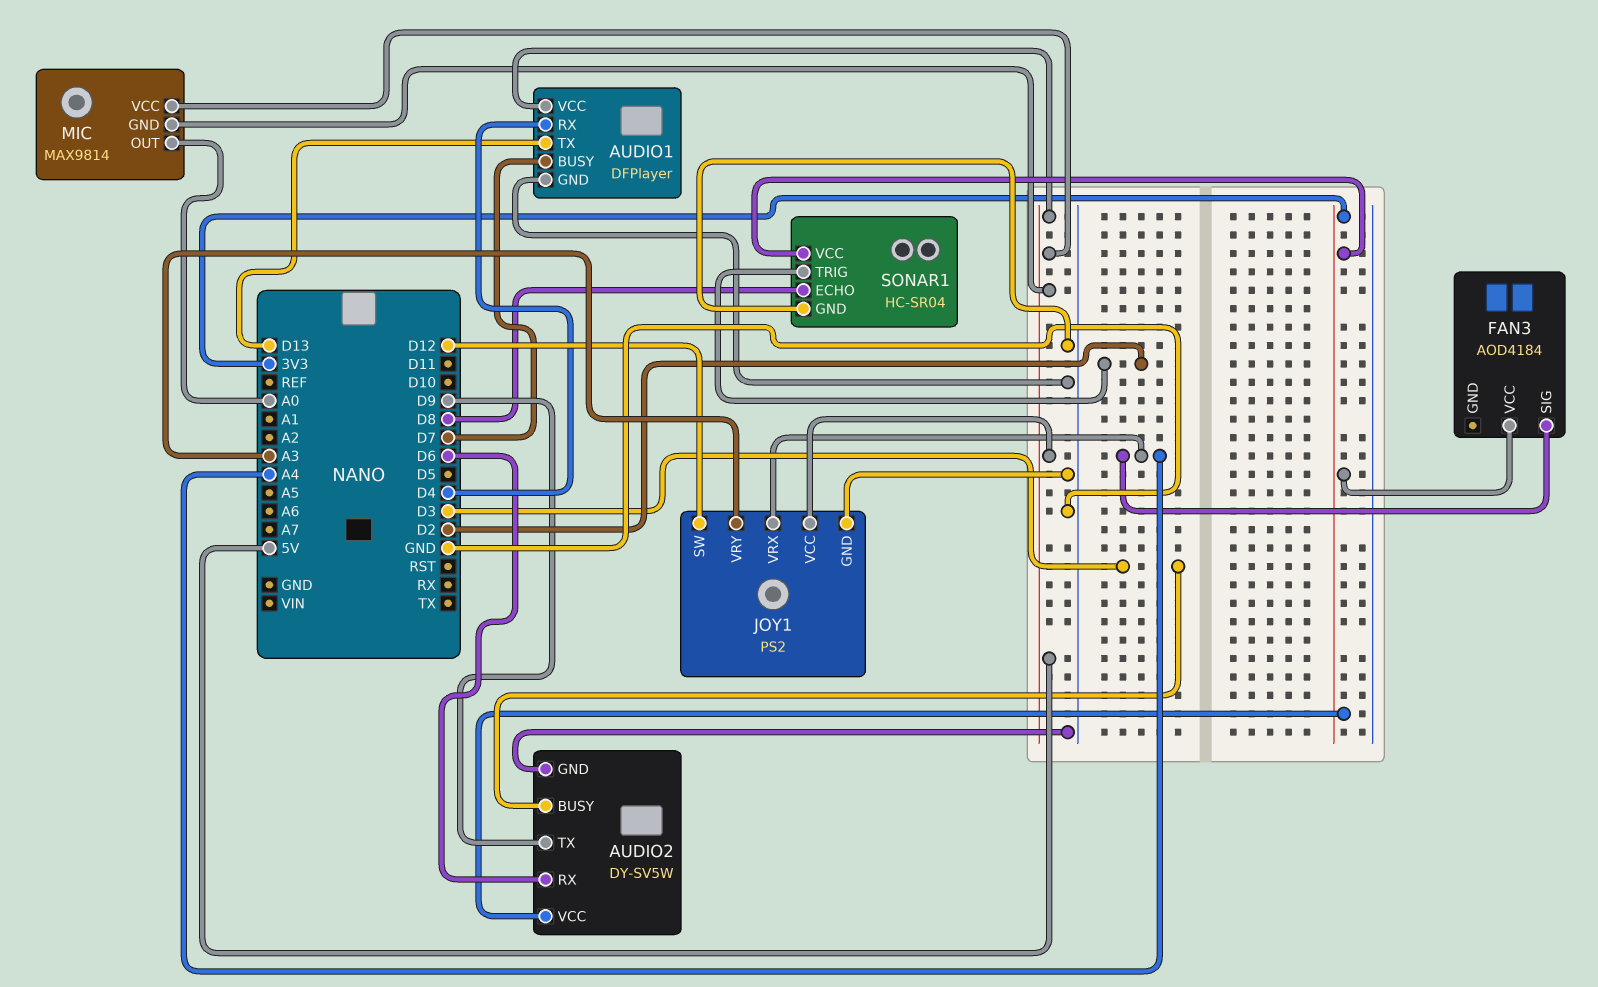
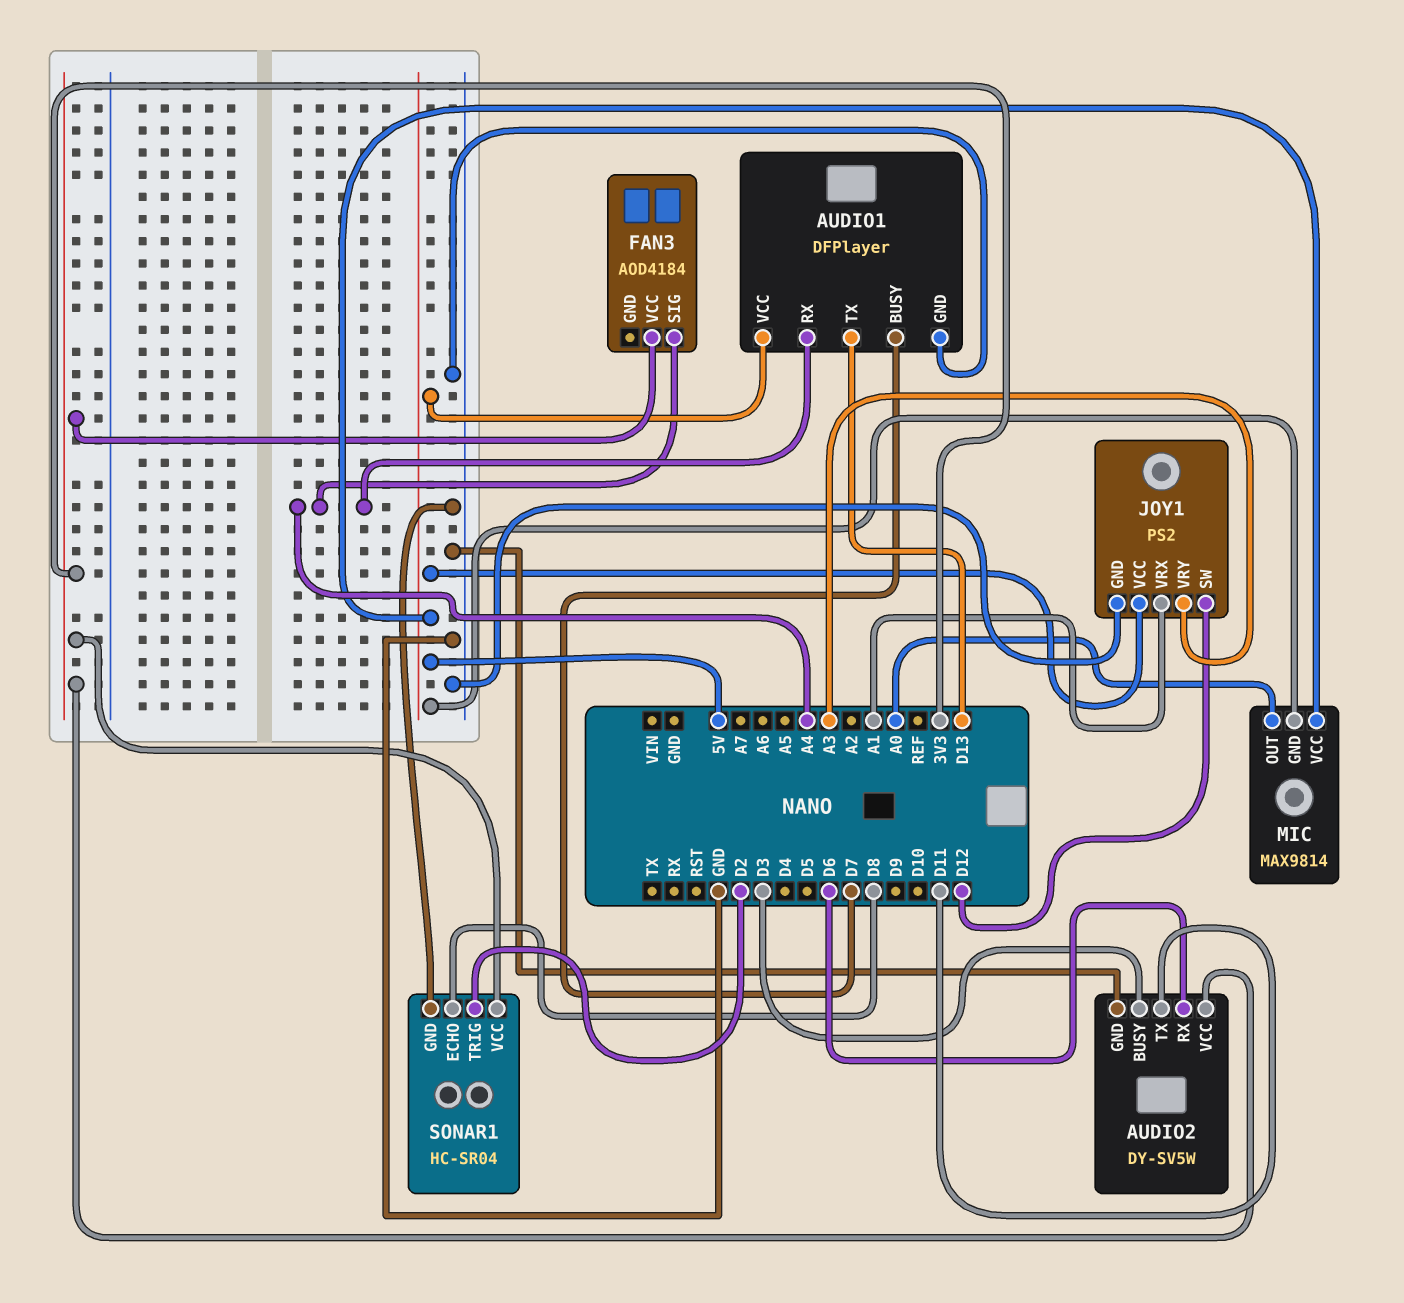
AUDIO1 pin RX: D4 -> A4
AUDIO2 pin TX: D9 -> D11
JOY1 pin VRX: A4 -> A1

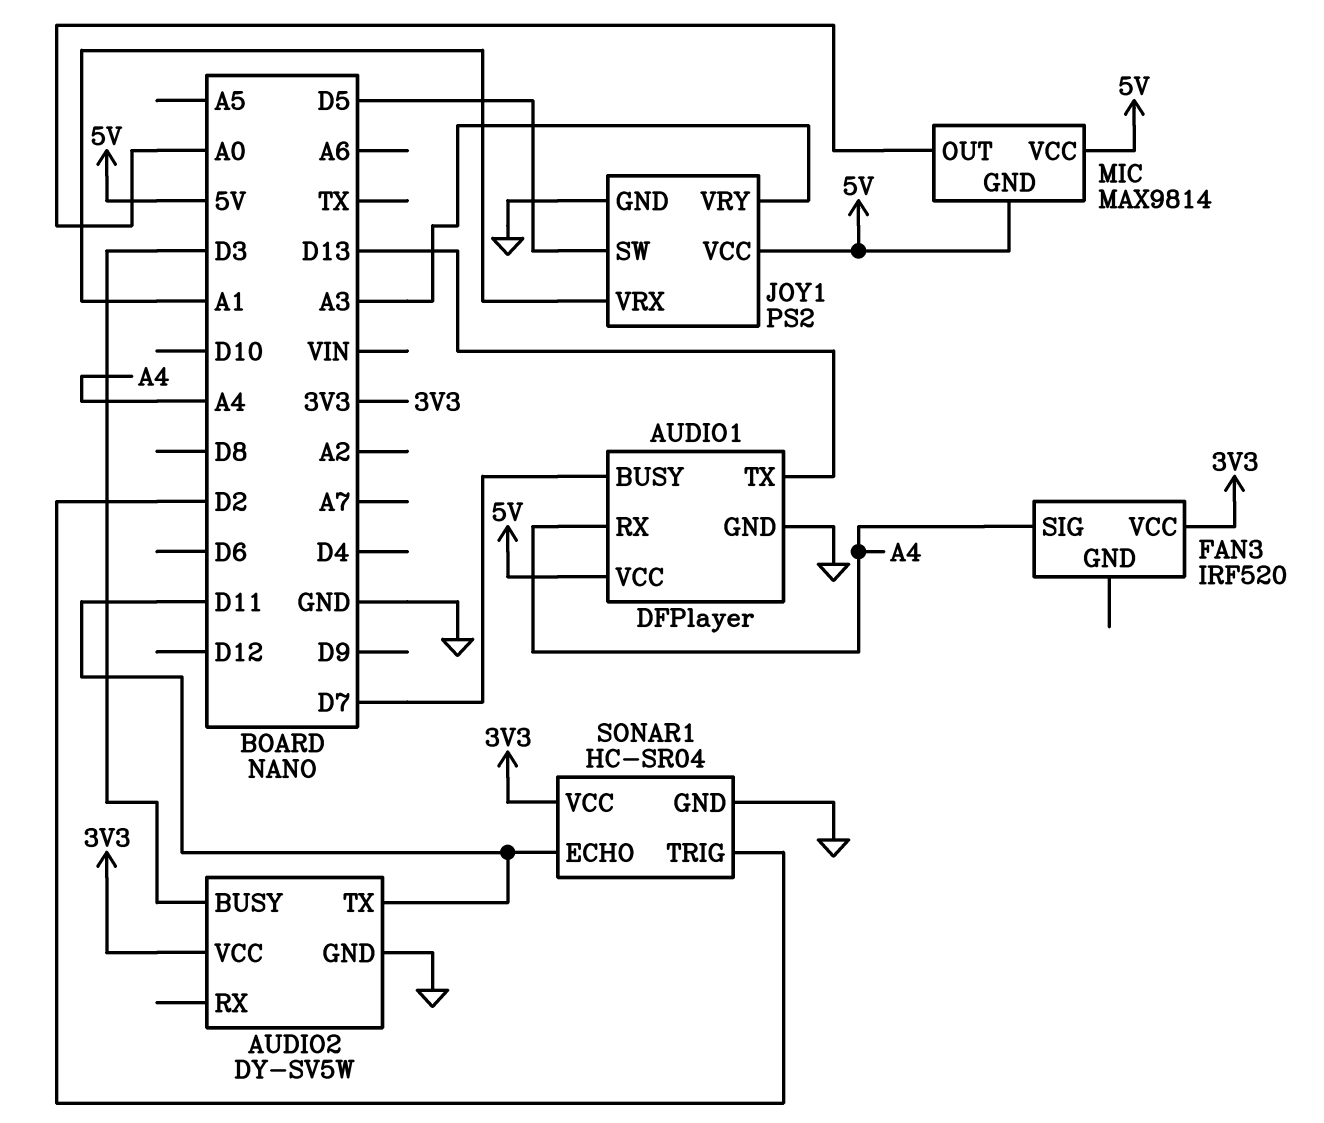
AUDIO2 pin RX: D6 -> none
FAN3: AOD4184 -> IRF520
JOY1 pin SW: D12 -> D5
SONAR1 pin ECHO: D8 -> D11

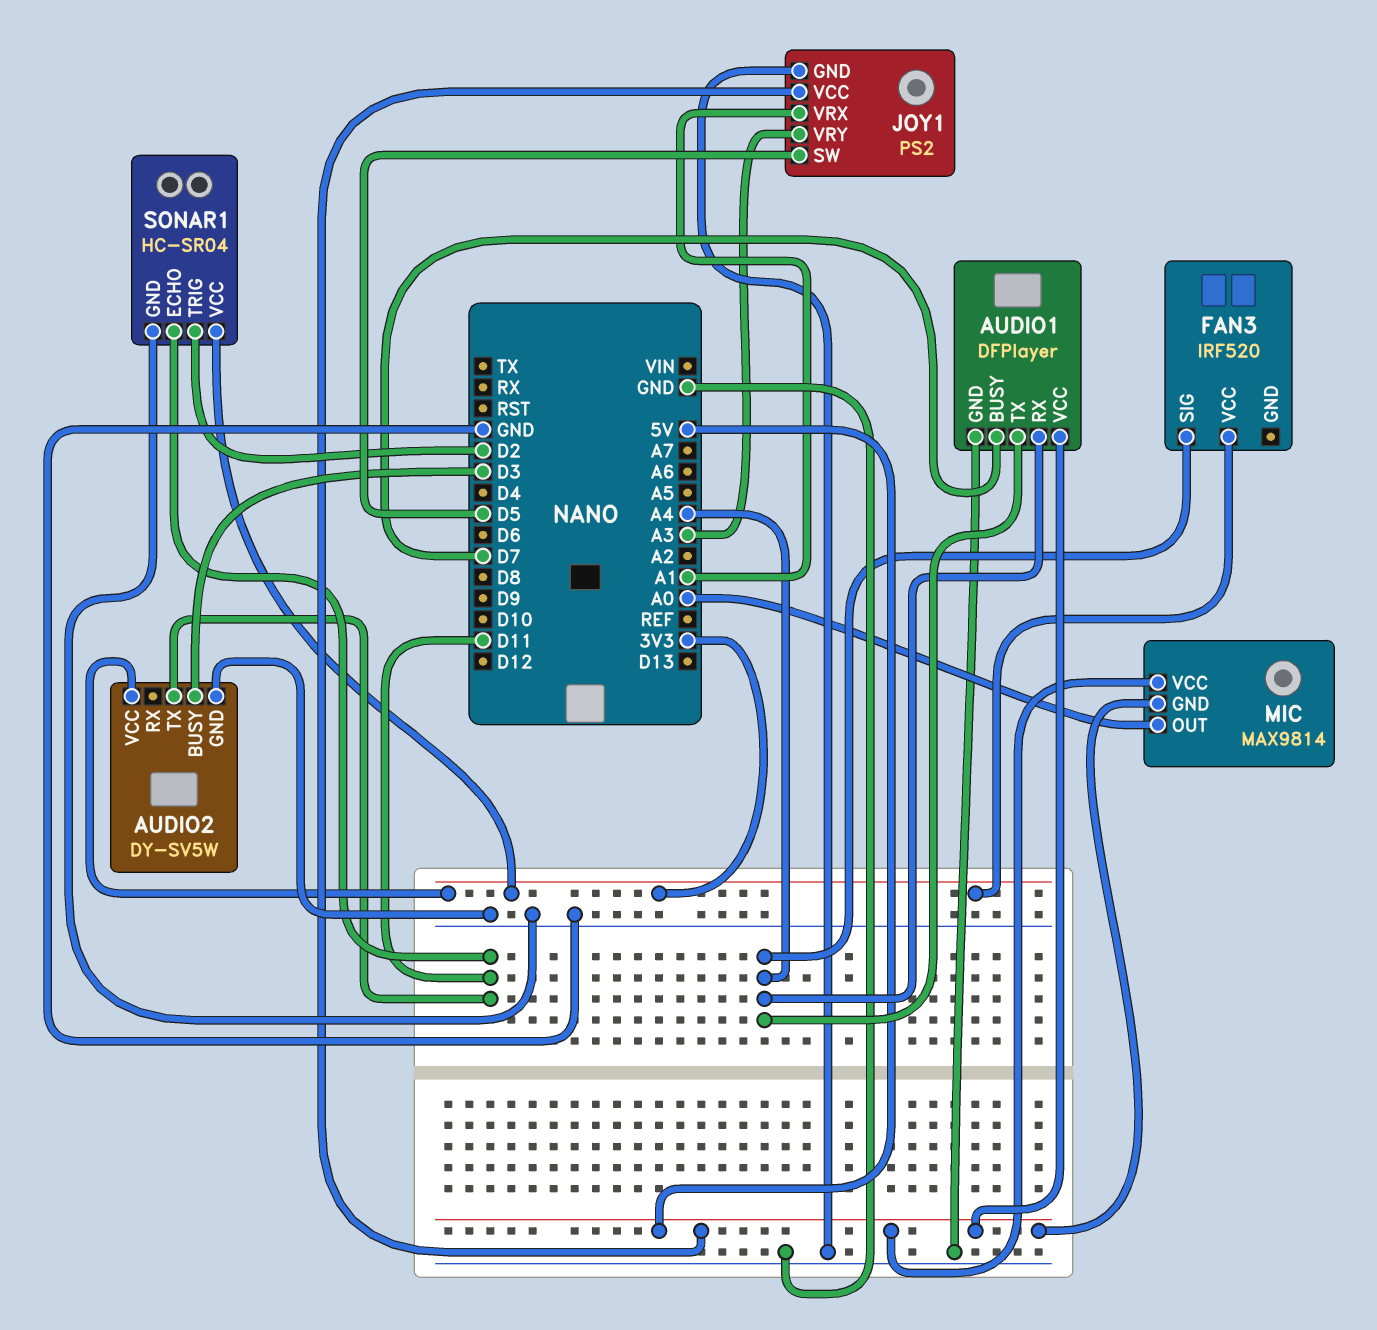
AUDIO1 pin TX: D13 -> A4

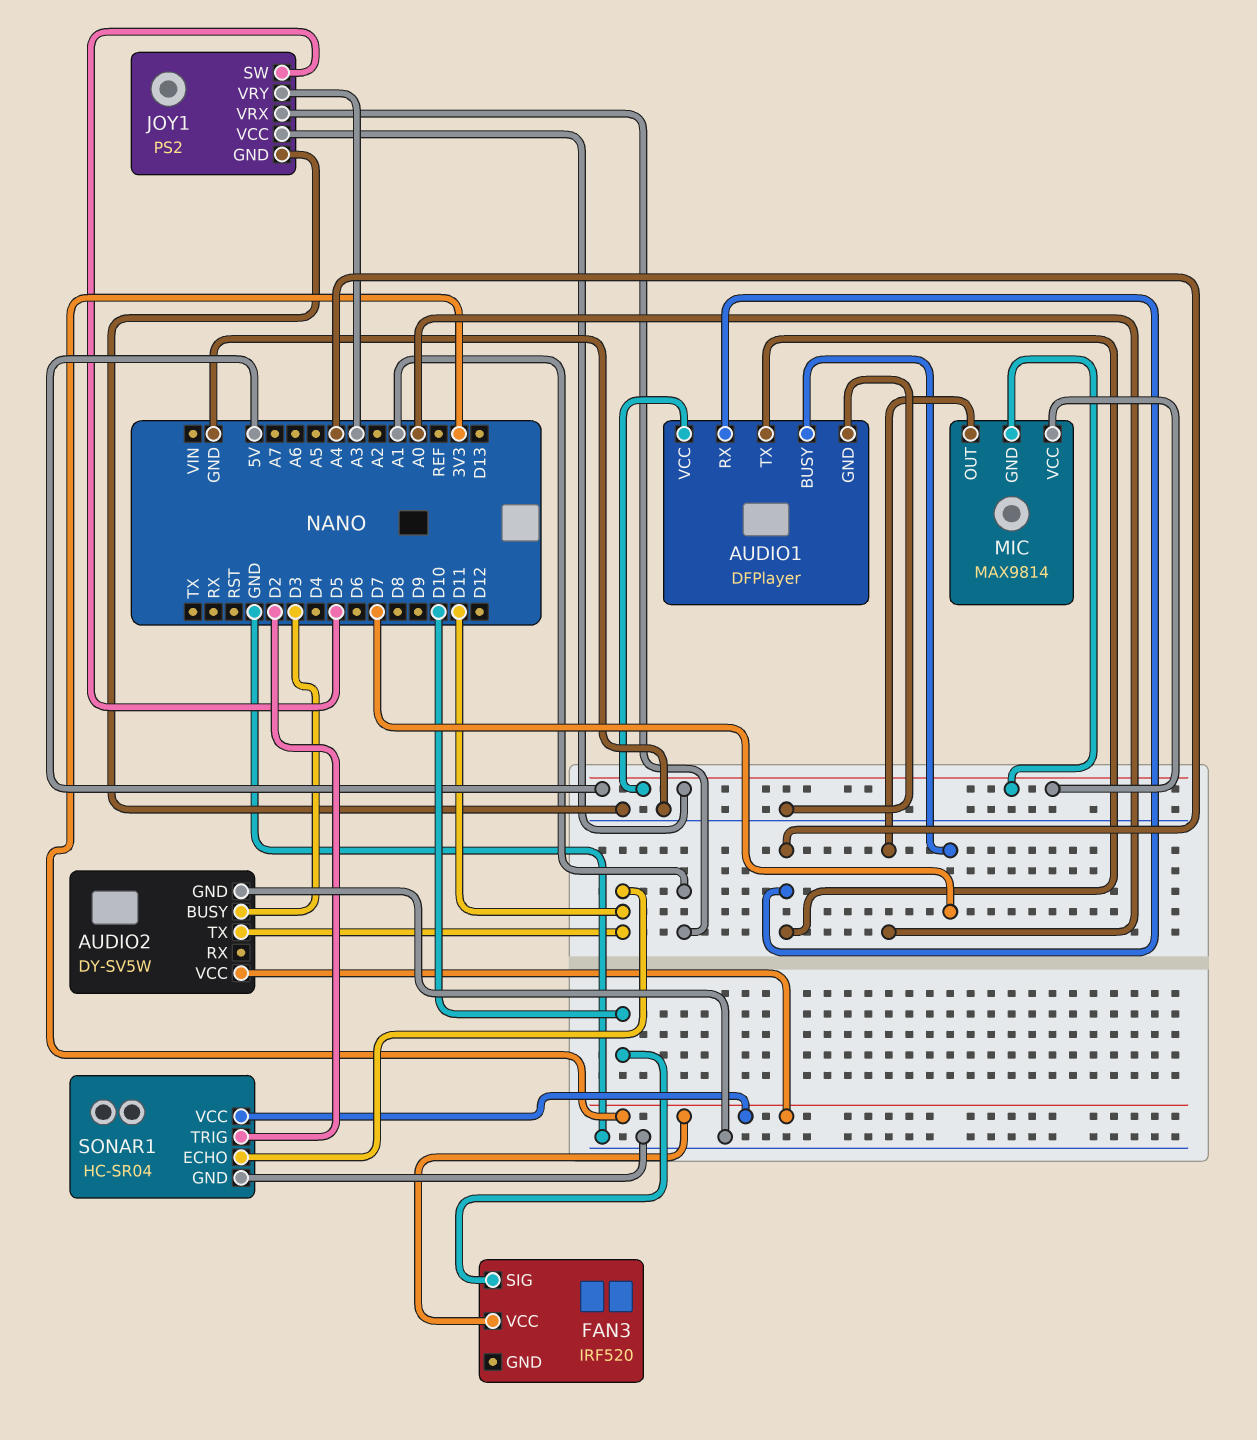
FAN3 pin SIG: A4 -> D10

